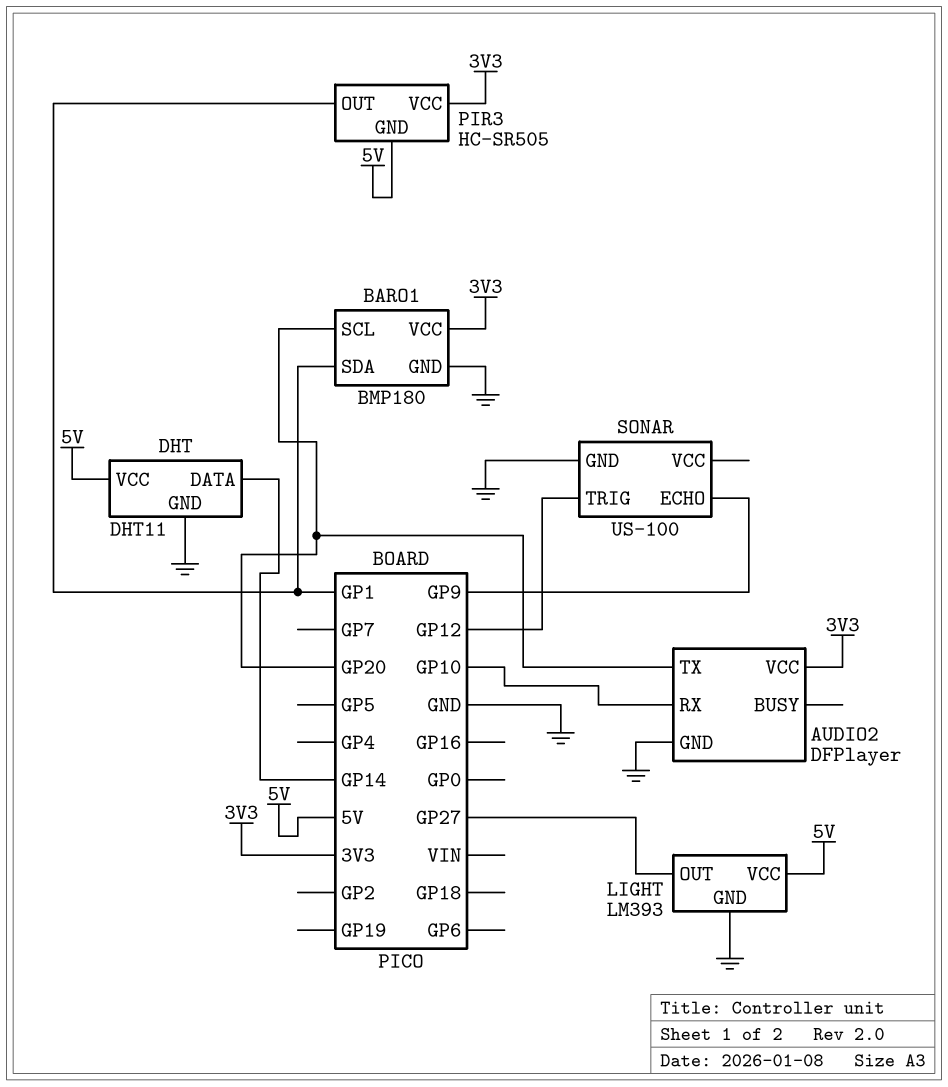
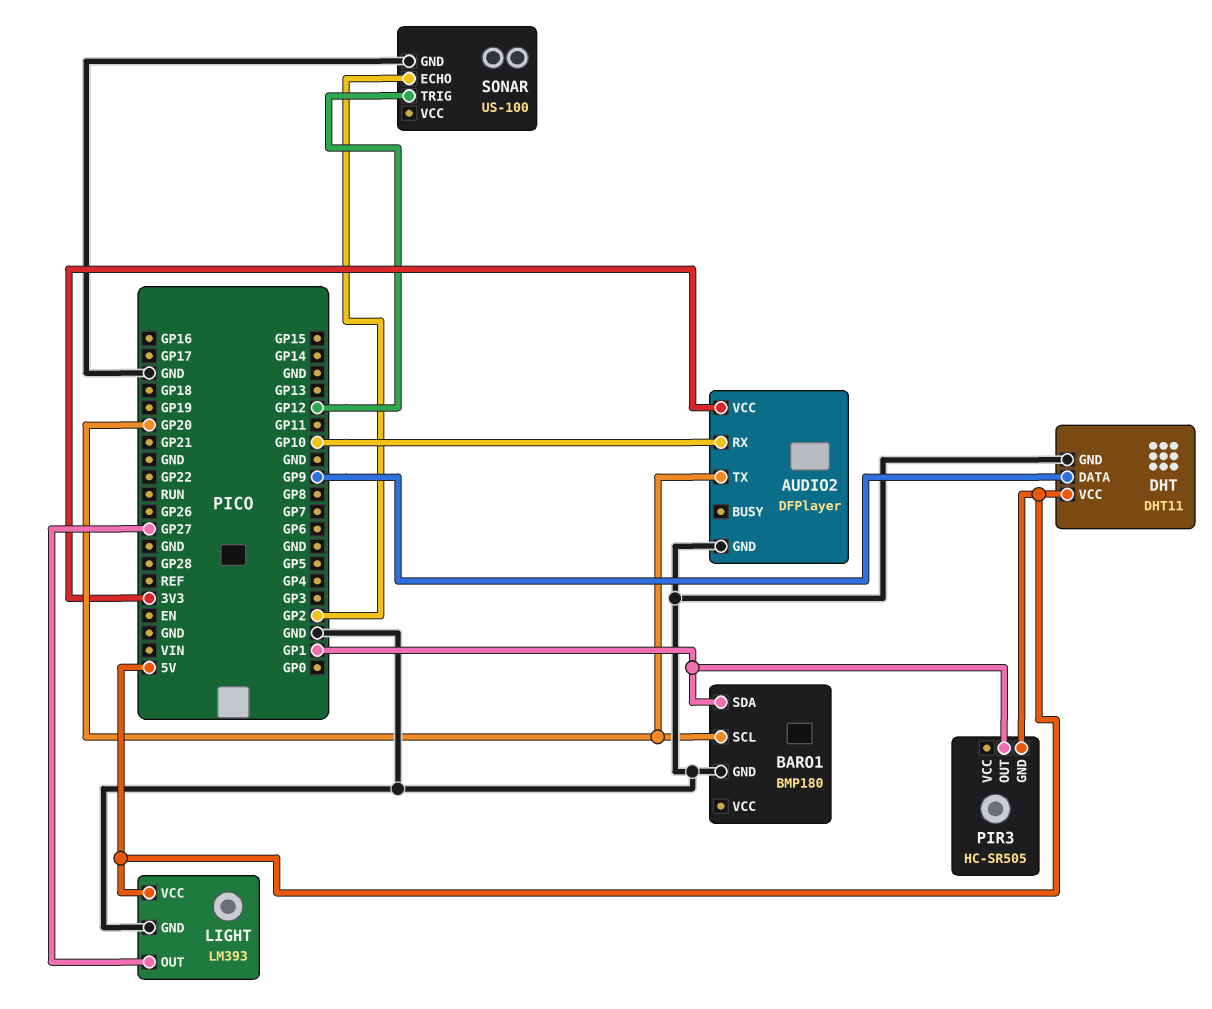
BARO1 pin VCC: 3V3 -> none
DHT pin DATA: GP14 -> GP9
PIR3 pin VCC: 3V3 -> none
SONAR pin ECHO: GP9 -> GP2

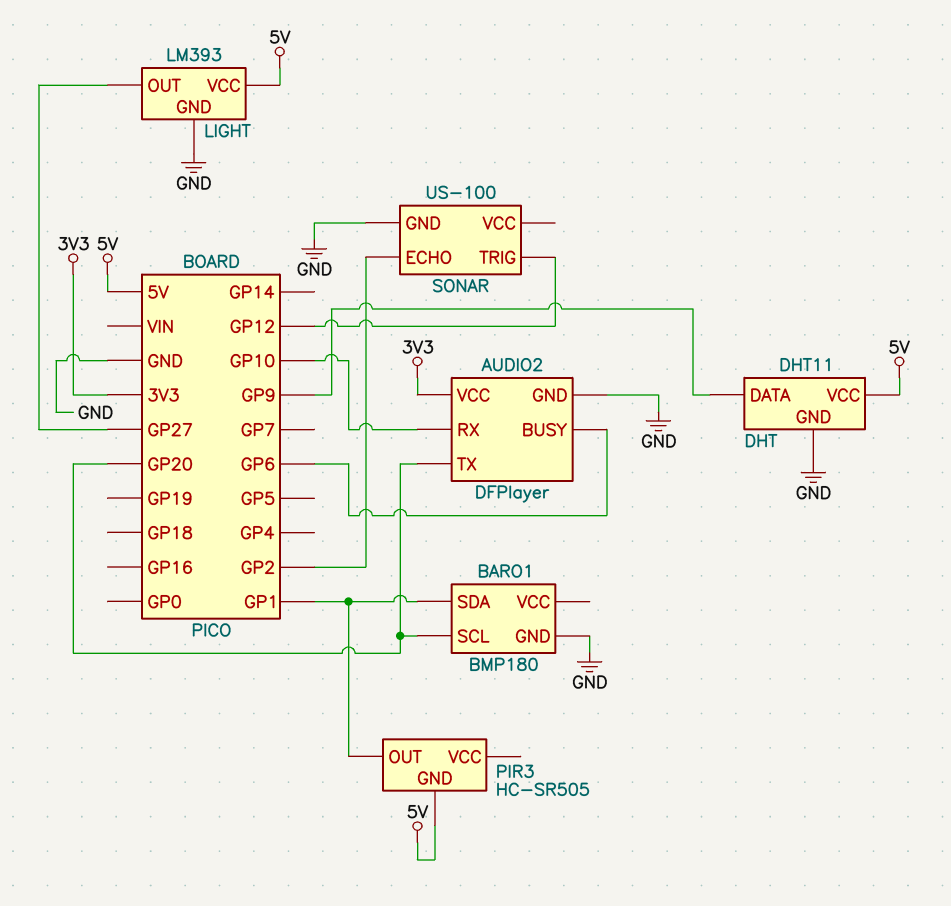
AUDIO2 pin BUSY: none -> GP6

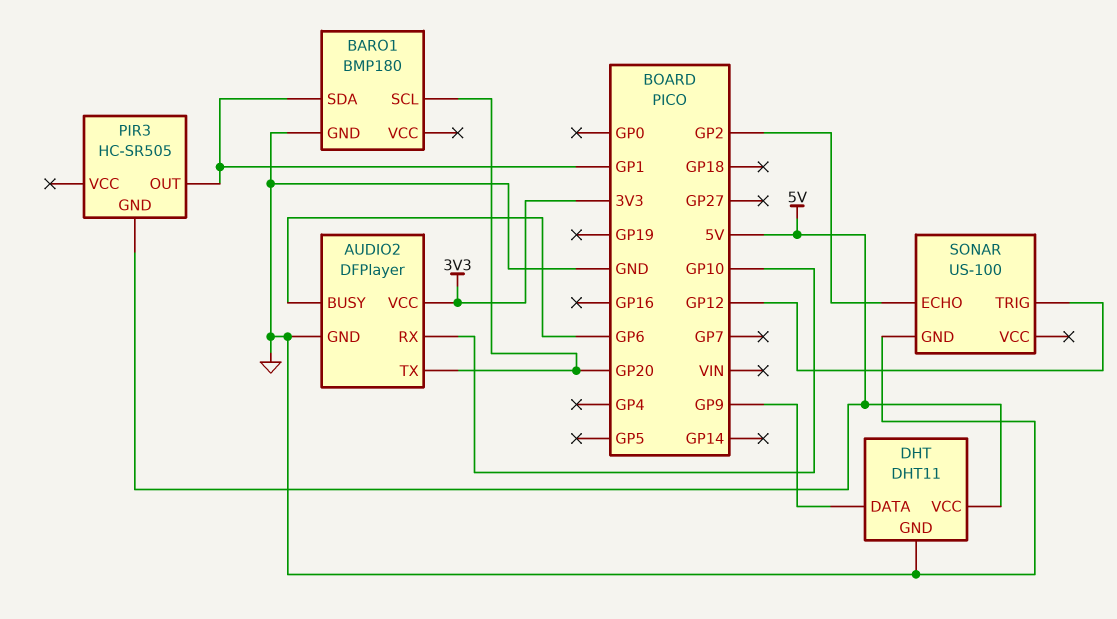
LIGHT: LM393 -> none
LIGHT pin GND: GND -> none
LIGHT pin OUT: GP27 -> none
LIGHT pin VCC: 5V -> none

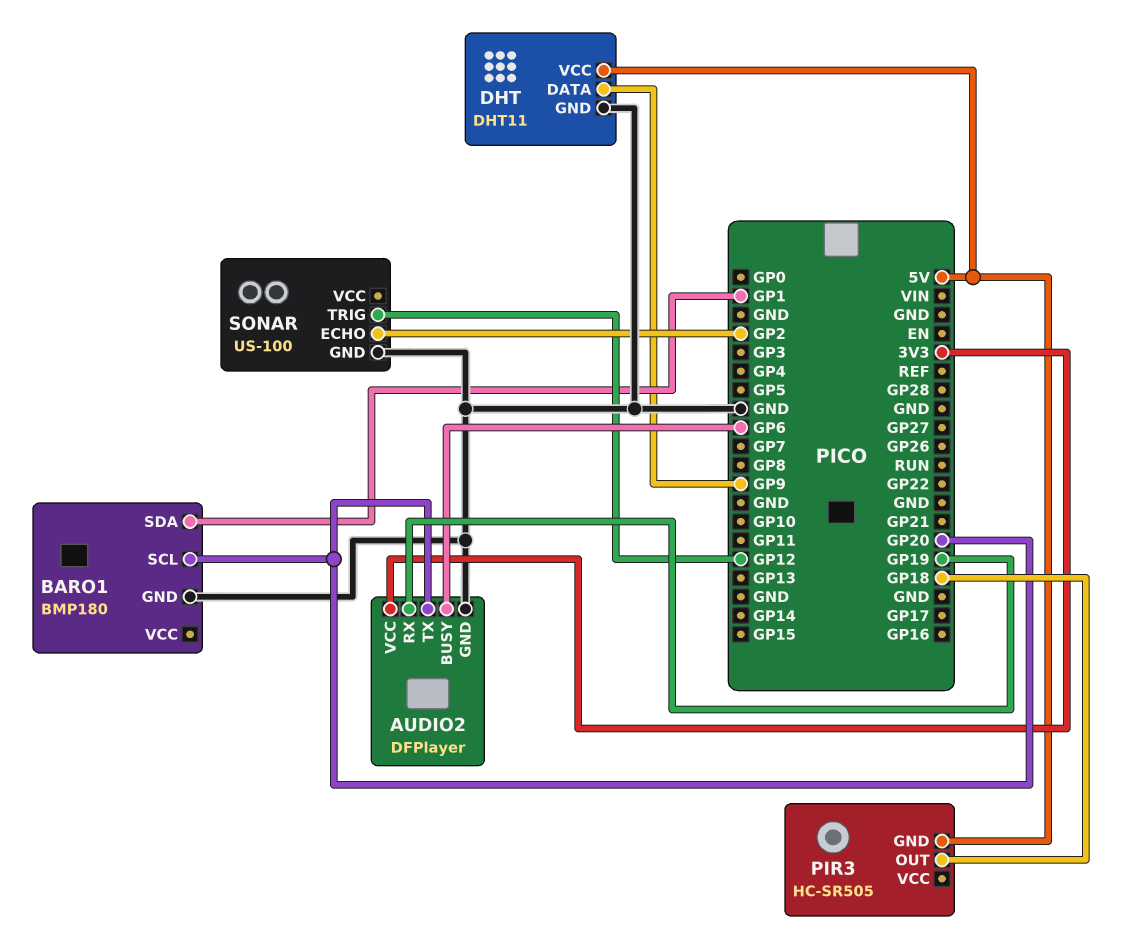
AUDIO2 pin RX: GP10 -> GP19
PIR3 pin OUT: GP1 -> GP18

